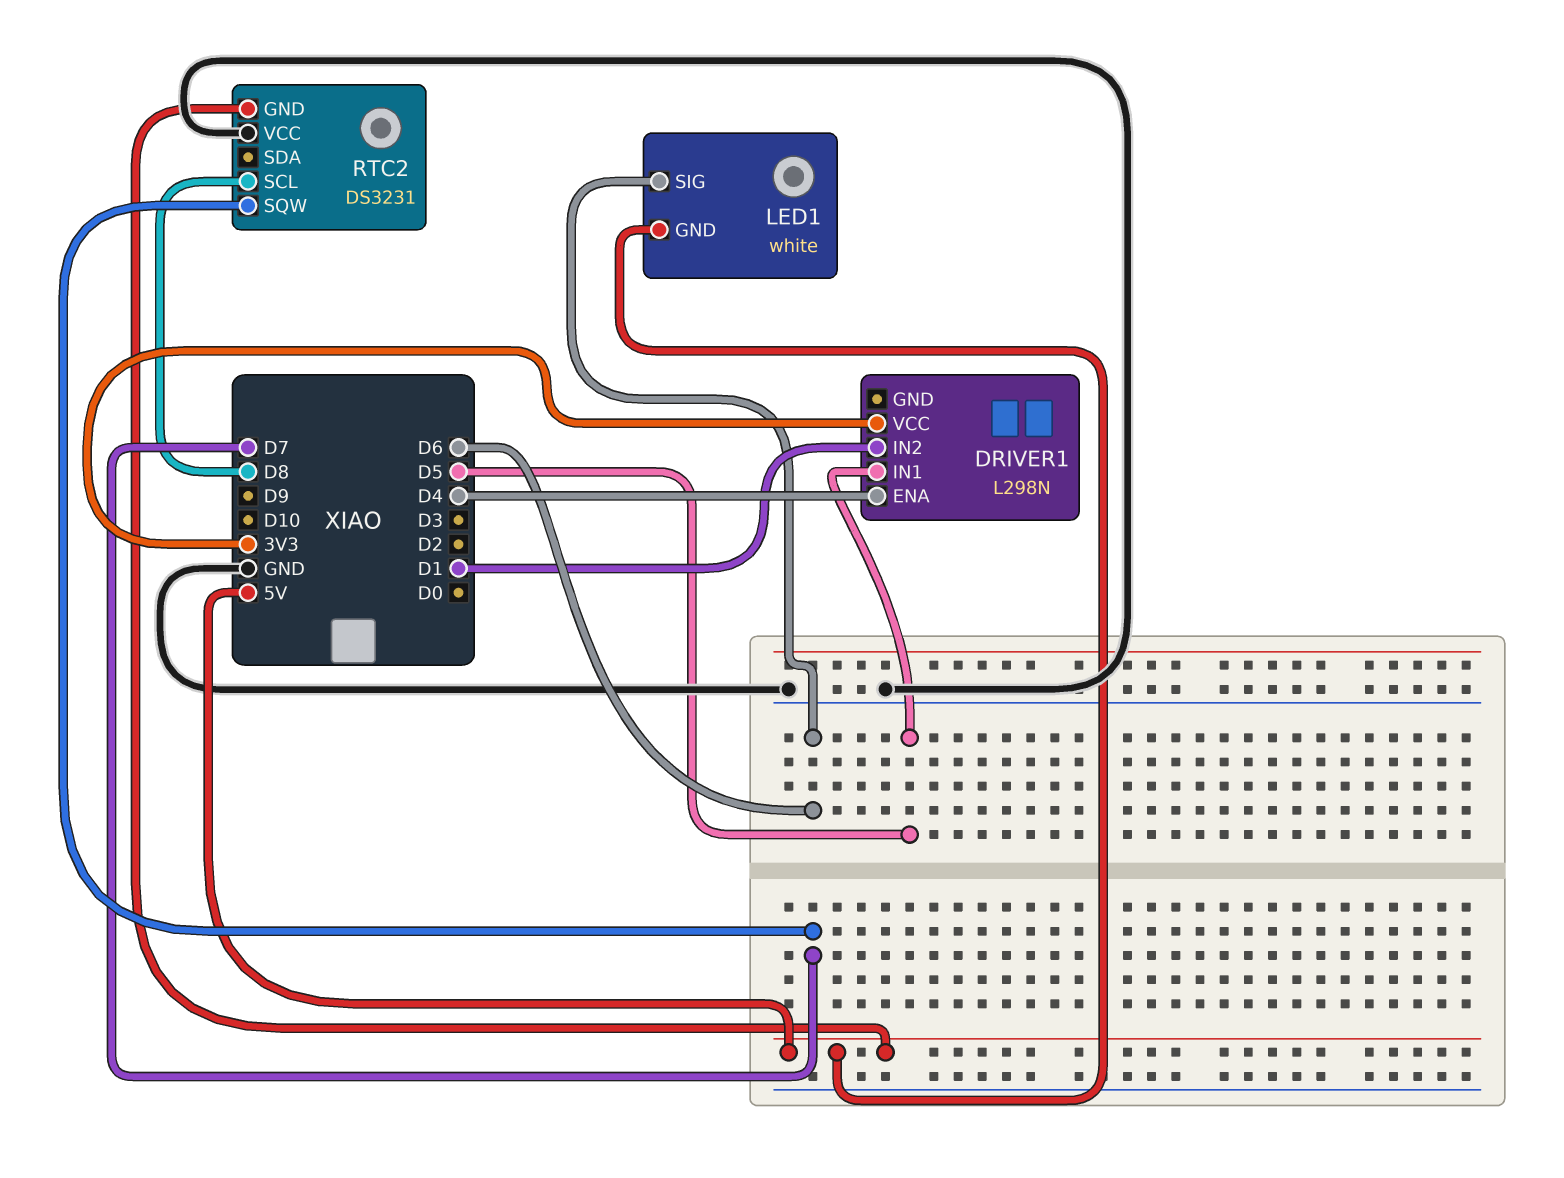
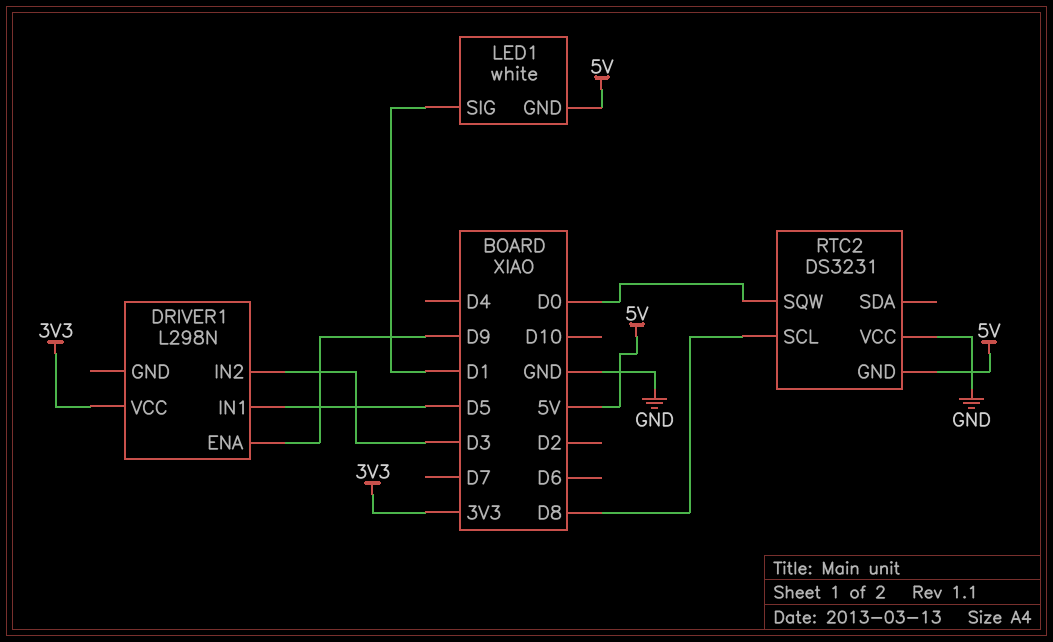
DRIVER1 pin ENA: D4 -> D9
DRIVER1 pin IN2: D1 -> D3
LED1 pin SIG: D6 -> D1
RTC2 pin SQW: D7 -> D0

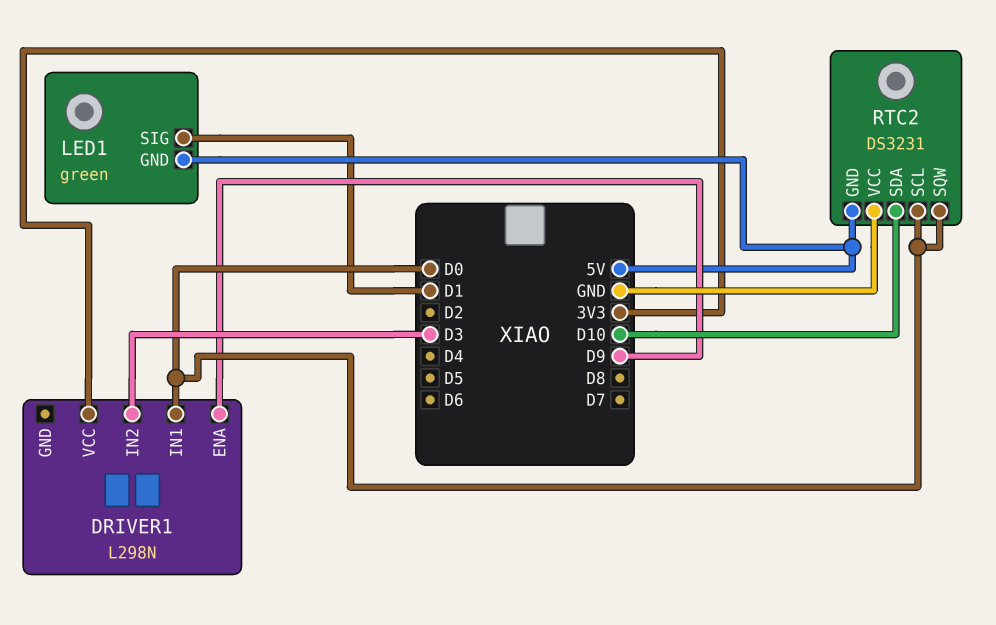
DRIVER1 pin IN1: D5 -> D0
LED1: white -> green
RTC2 pin SCL: D8 -> D0
RTC2 pin SDA: none -> D10

